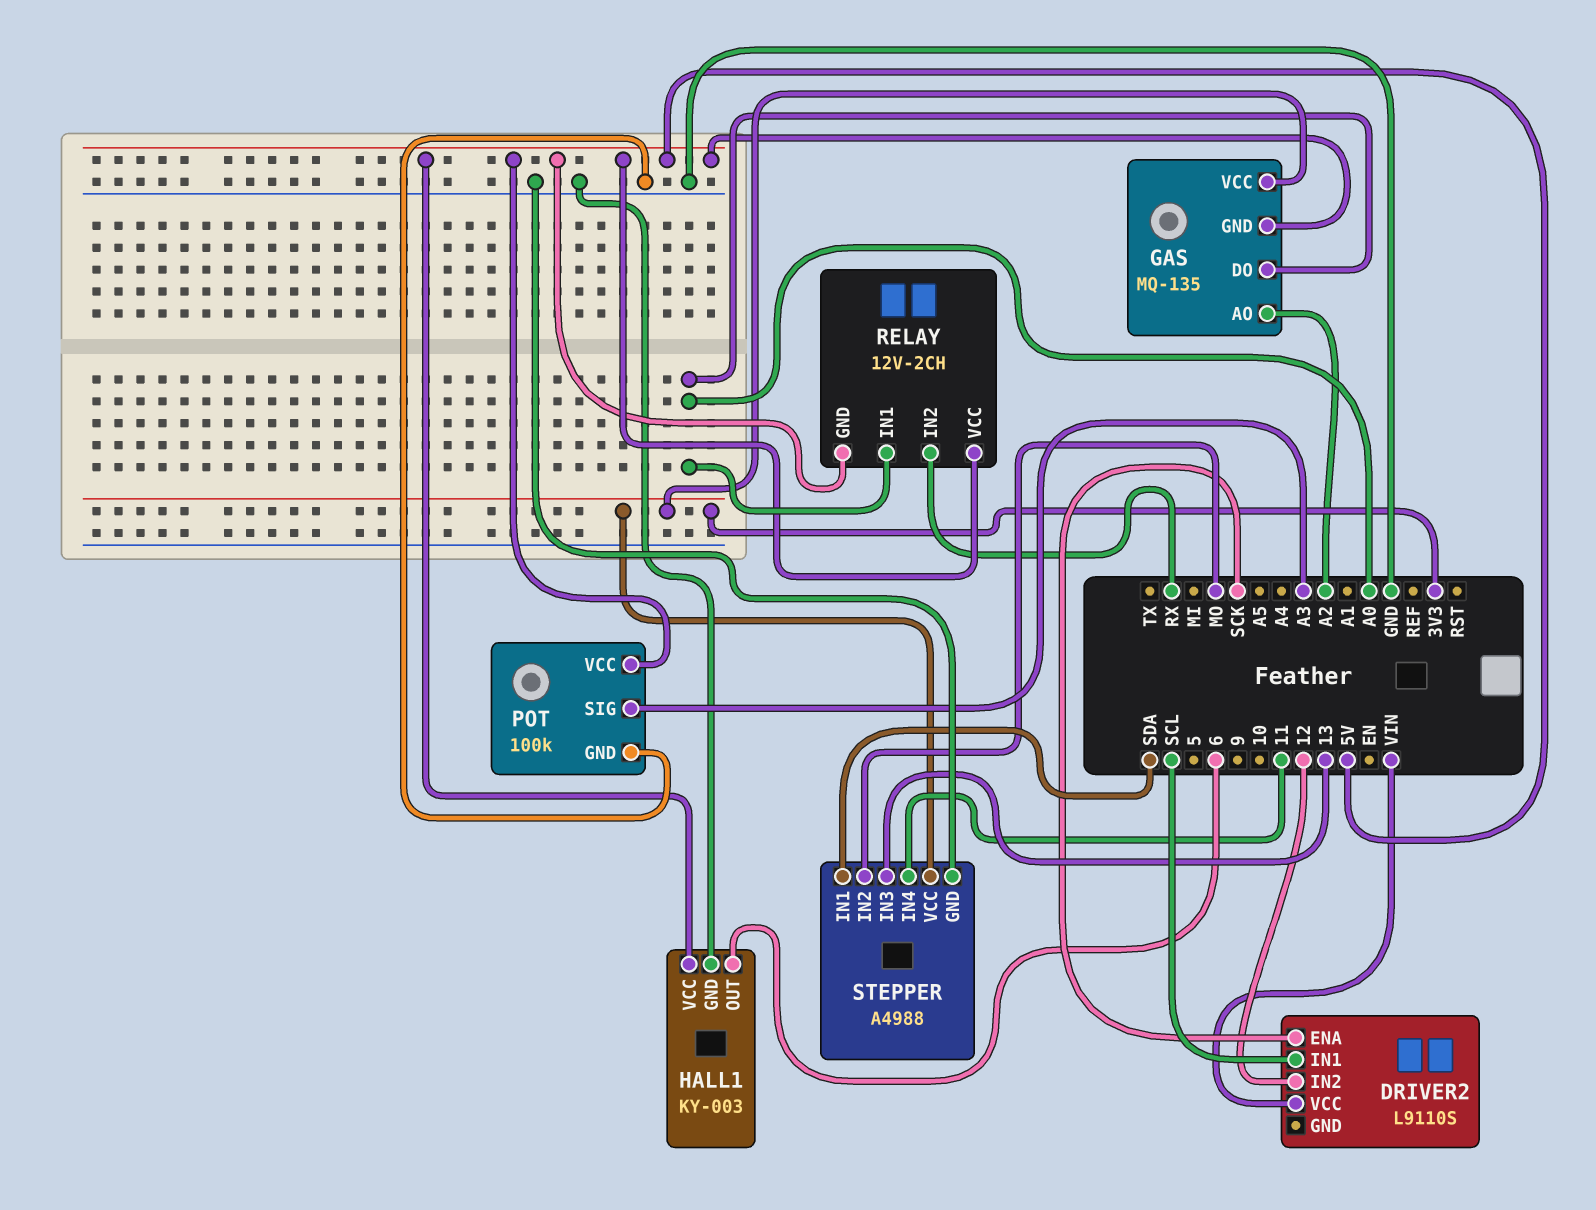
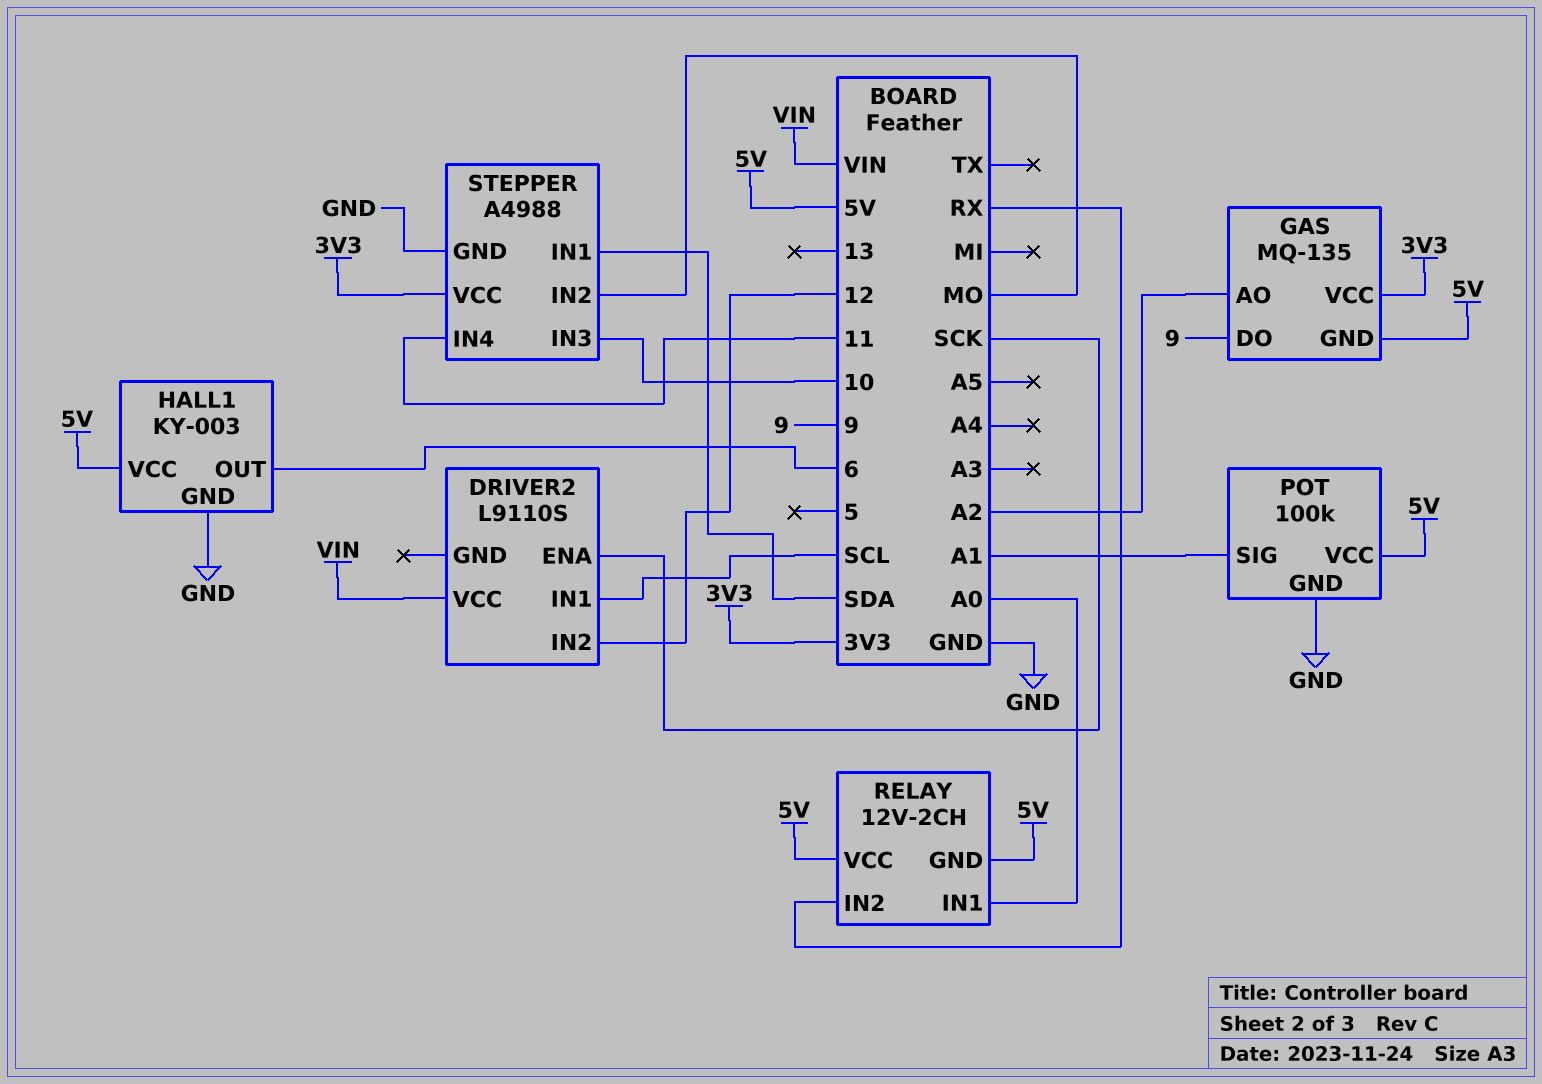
GAS pin DO: A0 -> 9
POT pin SIG: A3 -> A1
STEPPER pin IN3: 13 -> 10

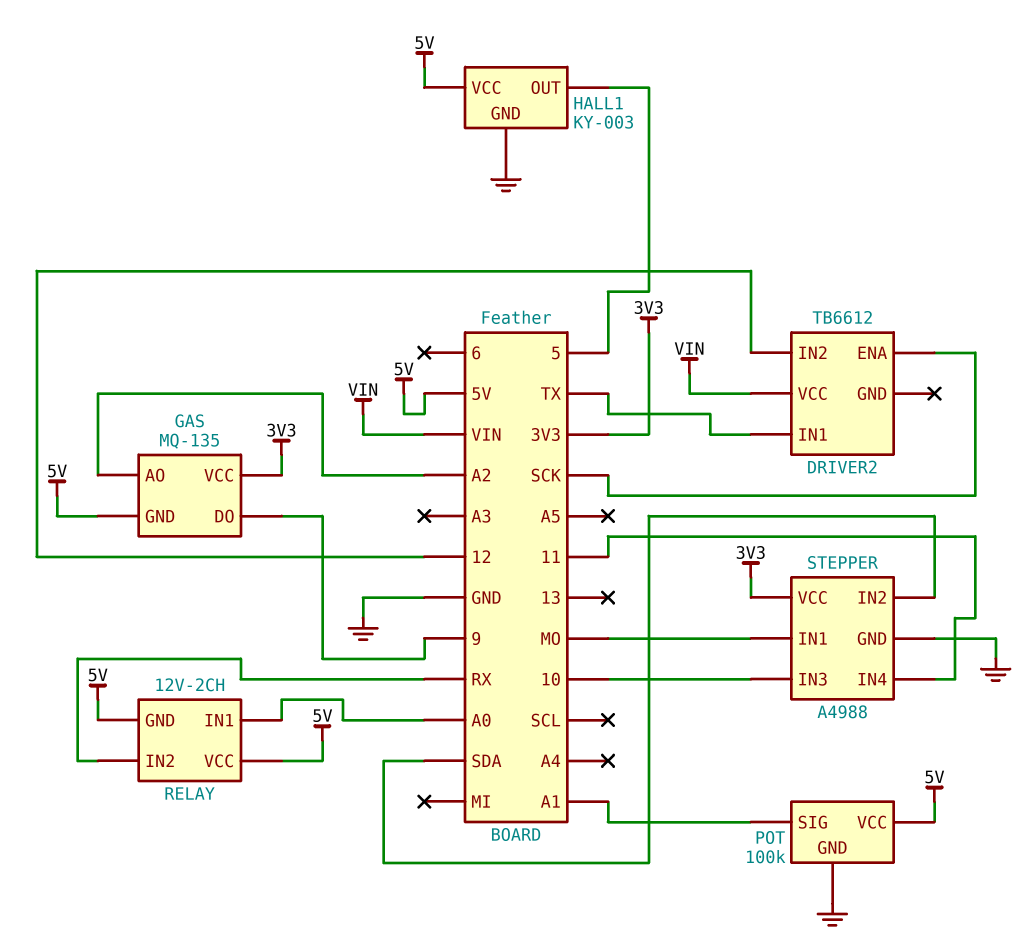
DRIVER2: L9110S -> TB6612
DRIVER2 pin IN1: SCL -> TX
HALL1 pin OUT: 6 -> 5
STEPPER pin IN1: SDA -> MO
STEPPER pin IN2: MO -> SDA

